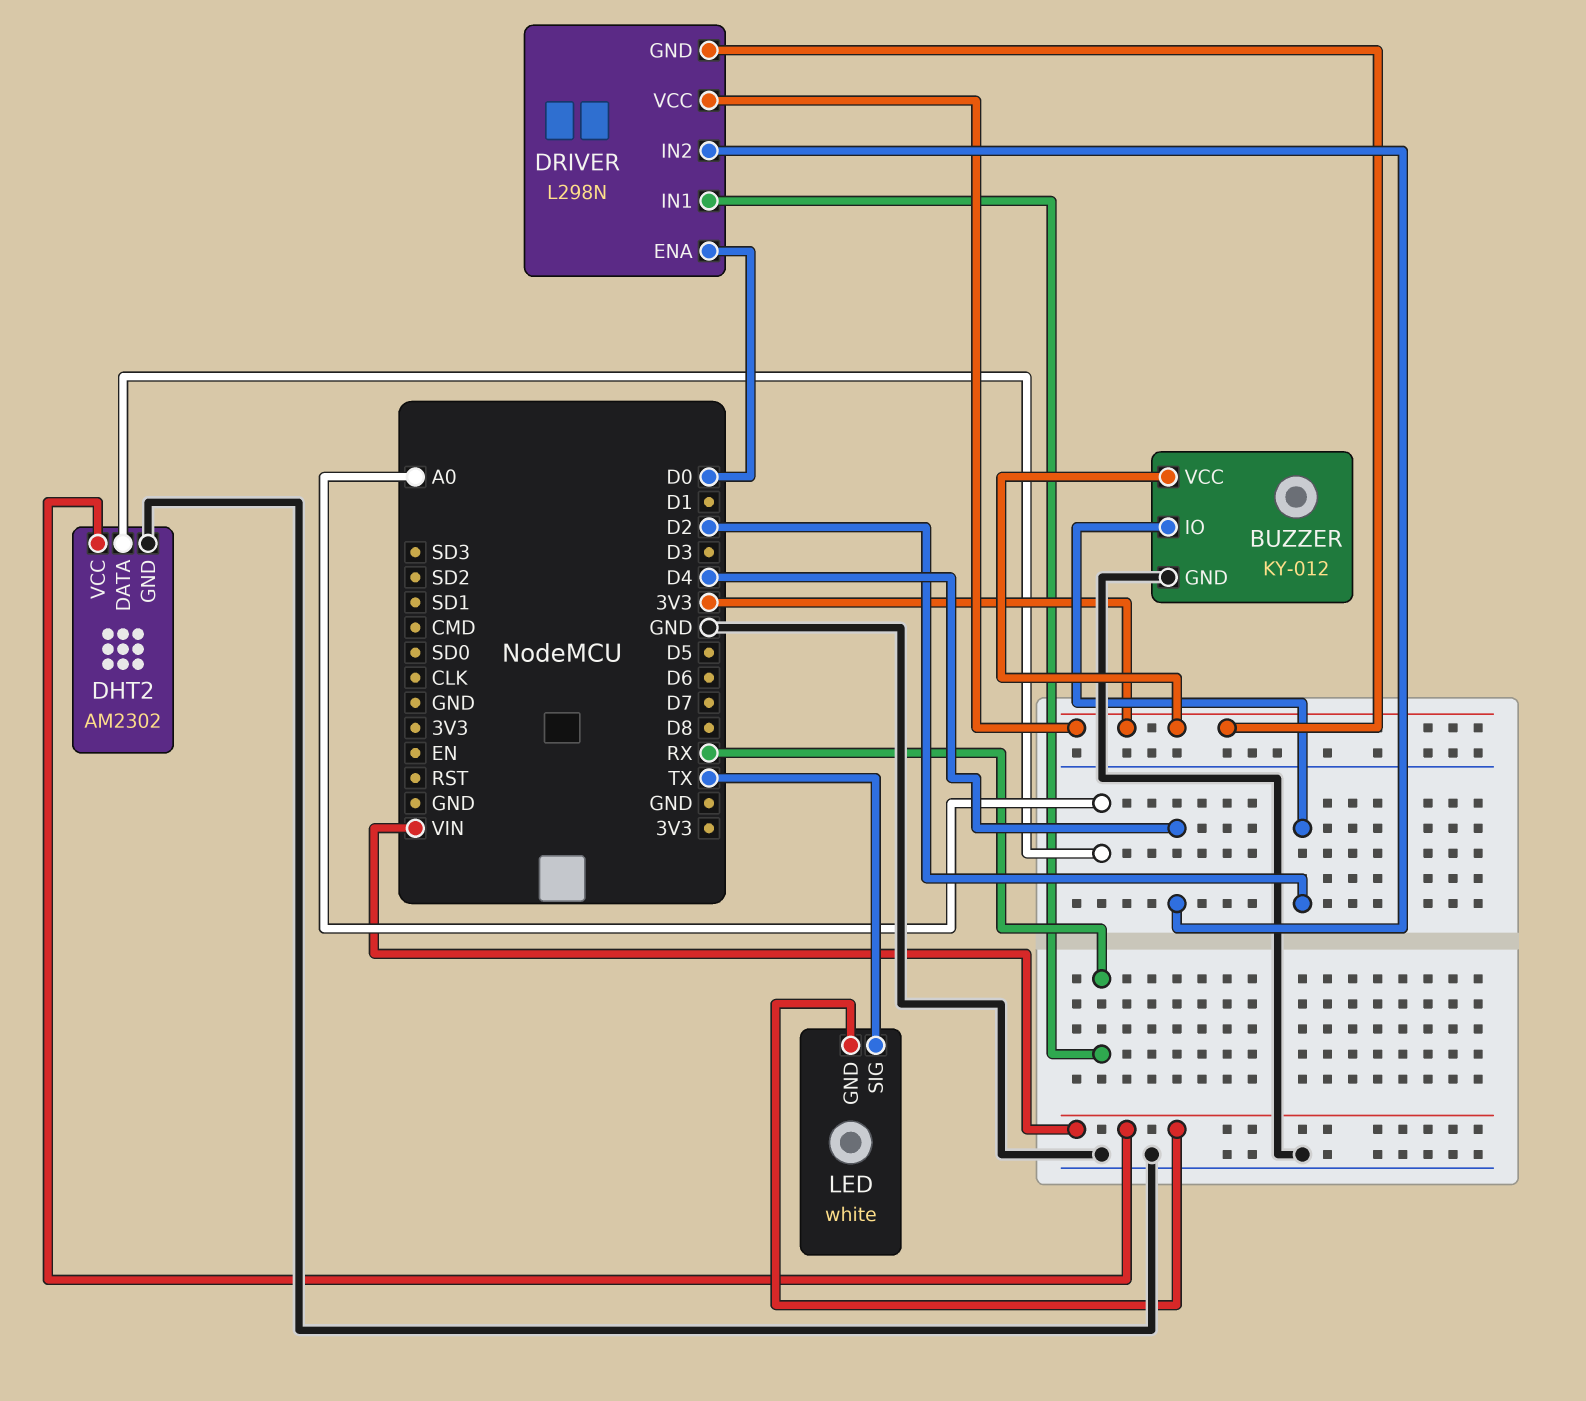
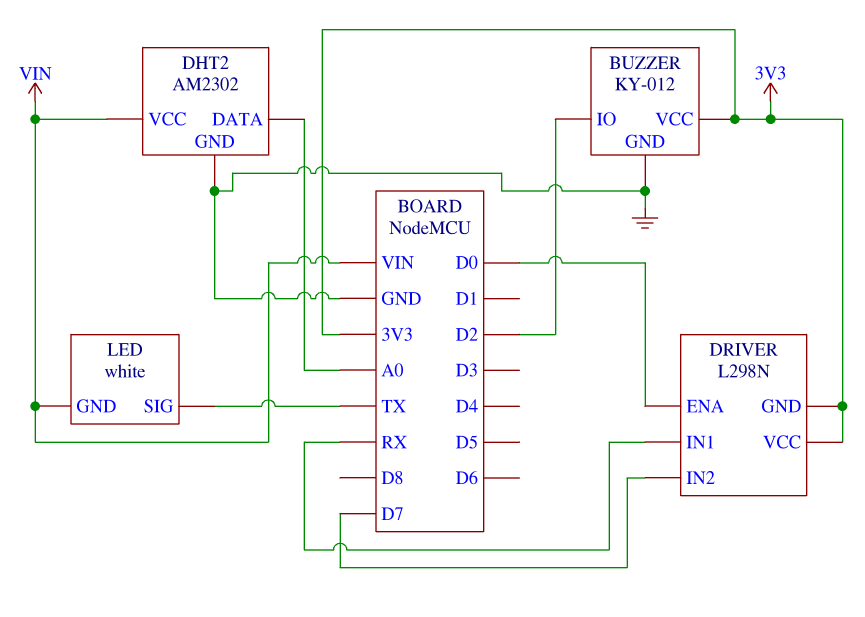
DRIVER pin IN2: D4 -> D7

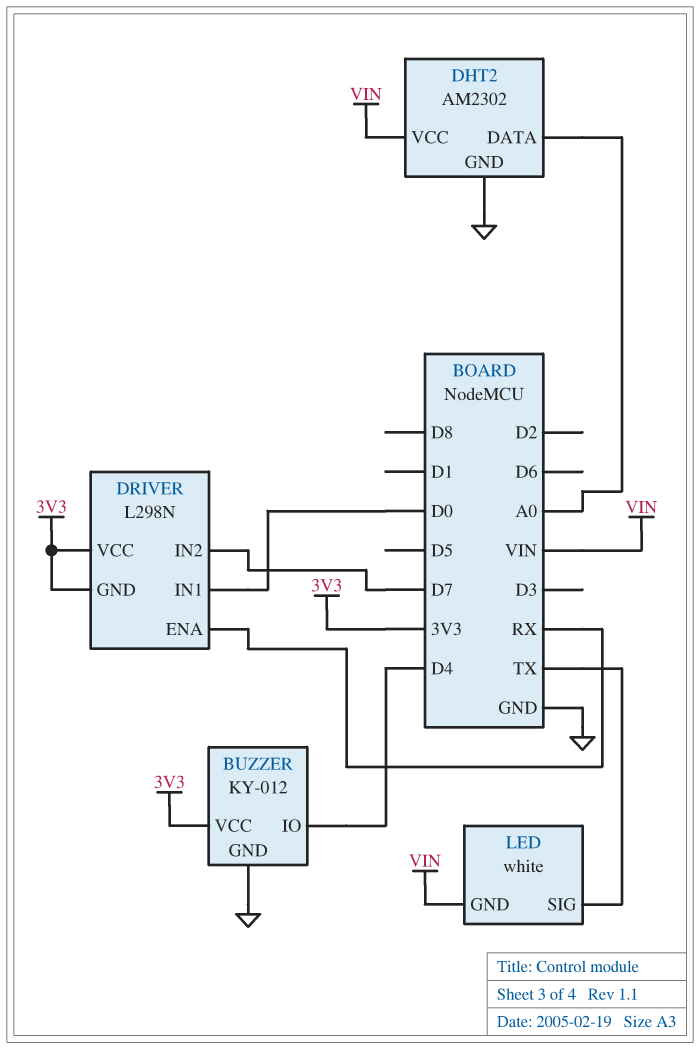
BUZZER pin IO: D2 -> D4
DRIVER pin ENA: D0 -> RX
DRIVER pin IN1: RX -> D0

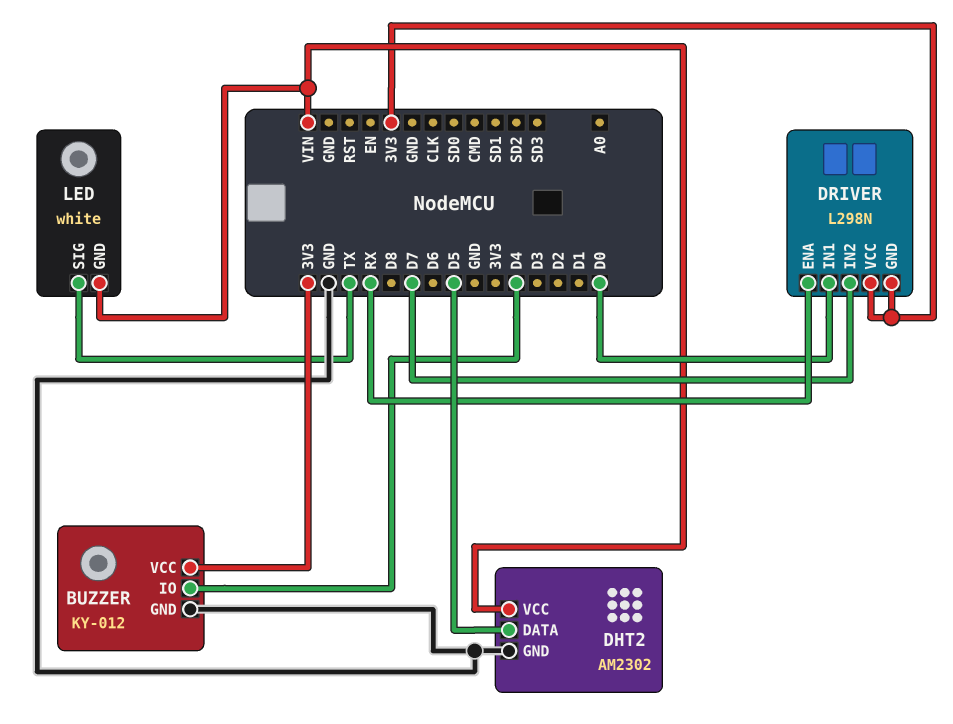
DHT2 pin DATA: A0 -> D5

